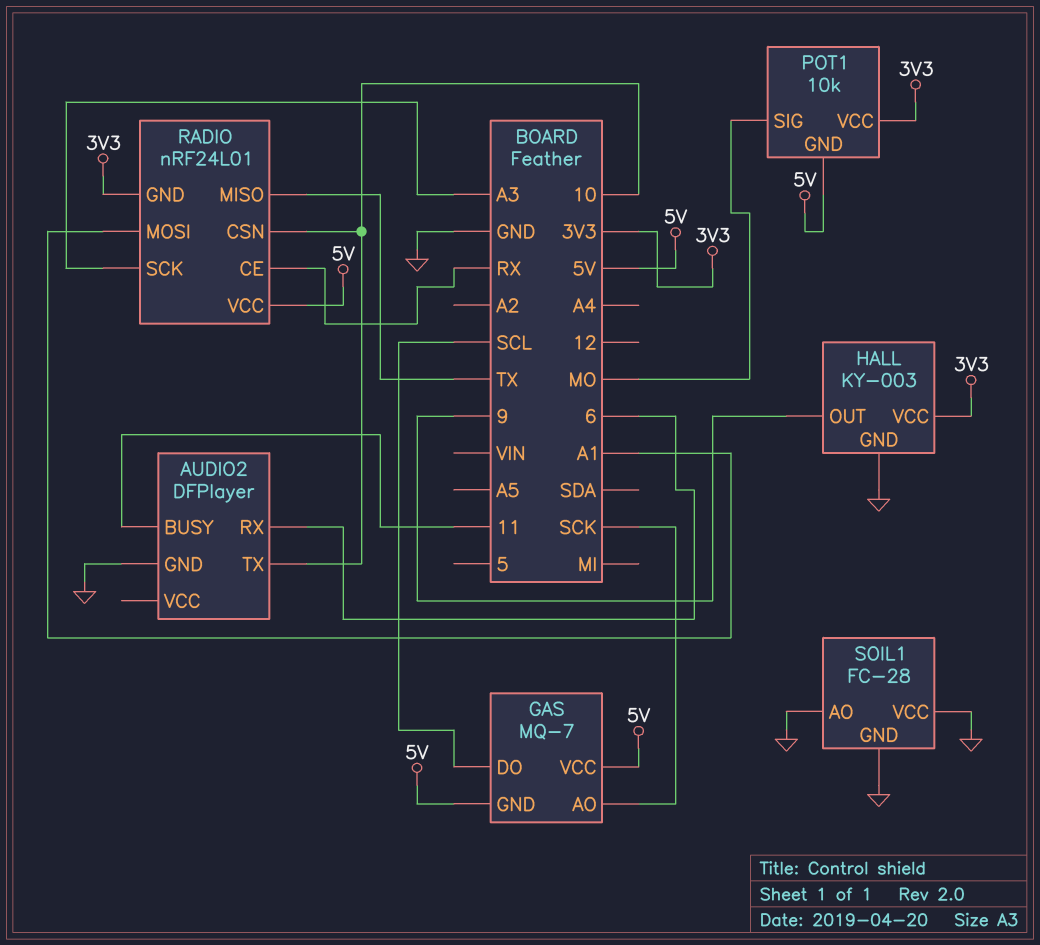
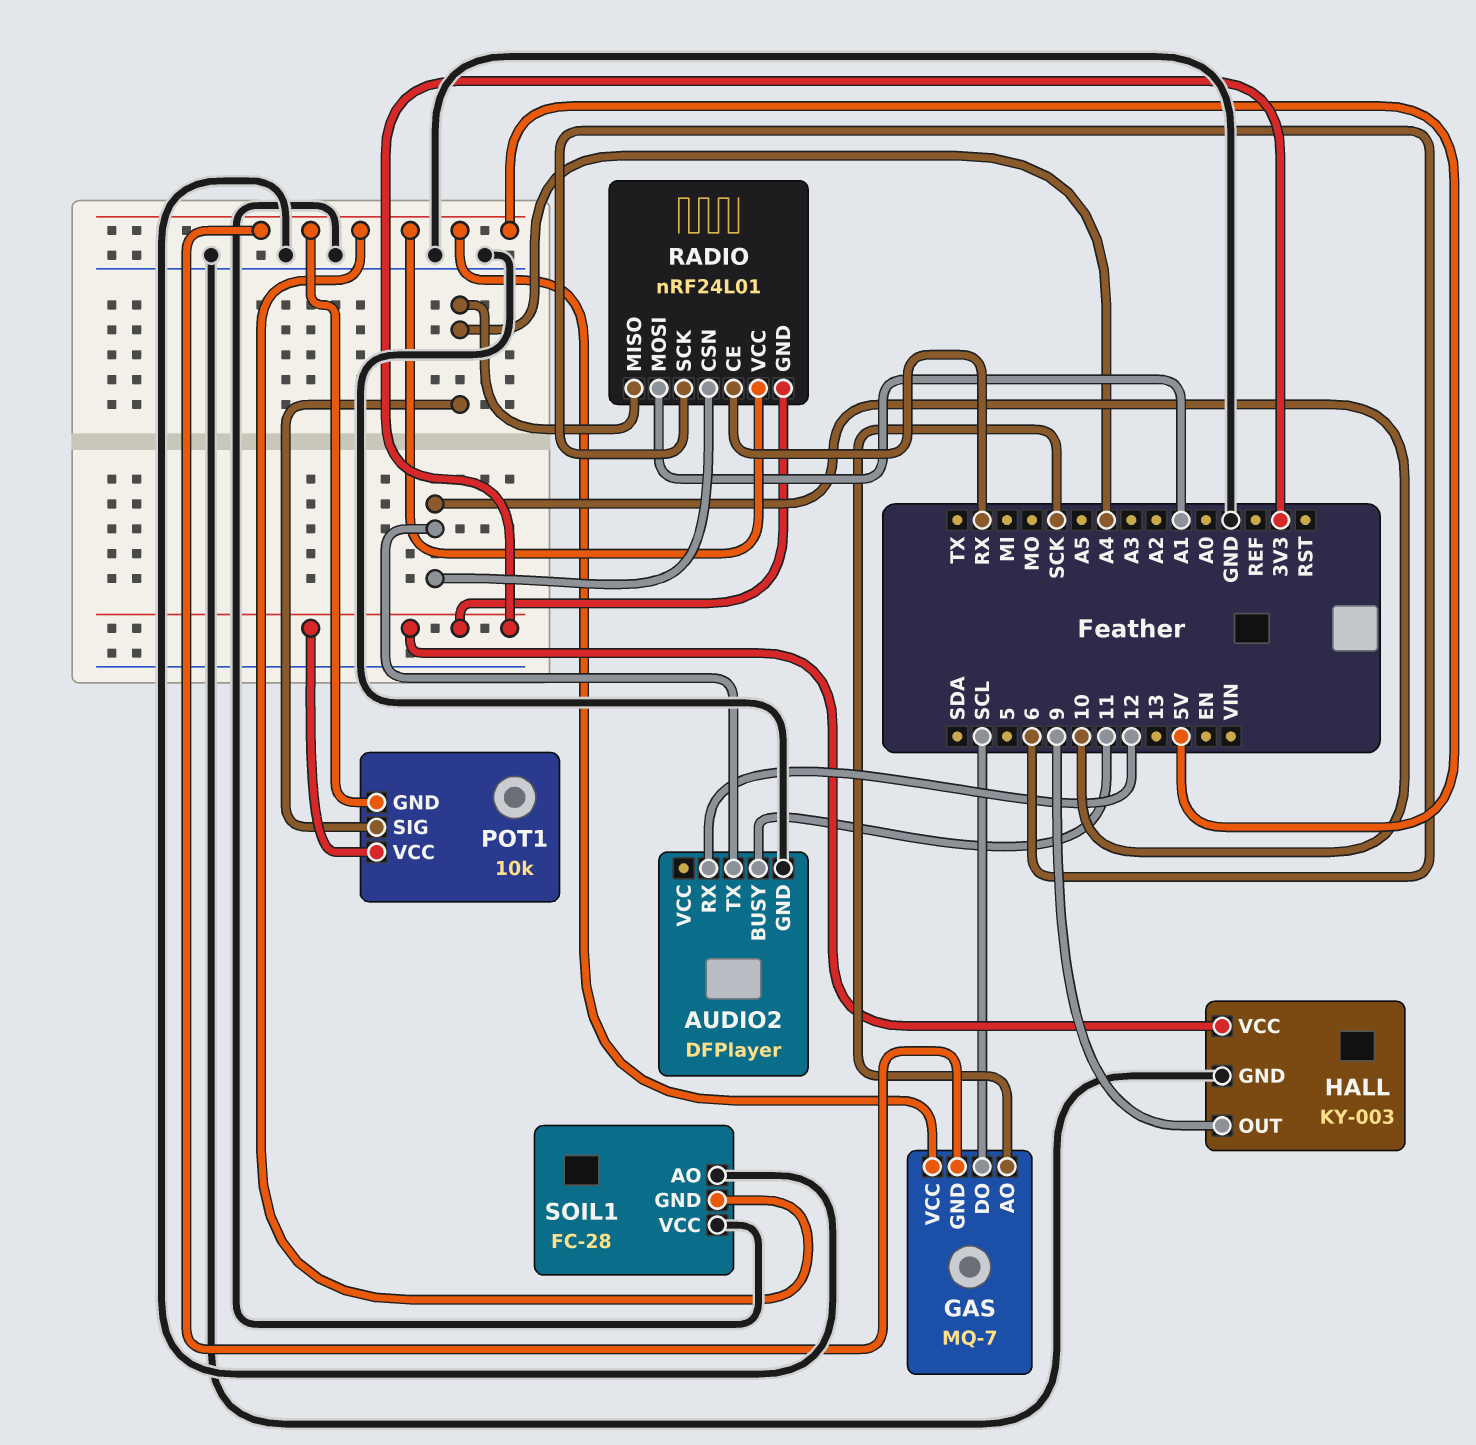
AUDIO2 pin RX: 6 -> 12
POT1 pin SIG: MO -> A4
RADIO pin MISO: TX -> A4
RADIO pin SCK: A3 -> 6
SOIL1 pin GND: GND -> 5V

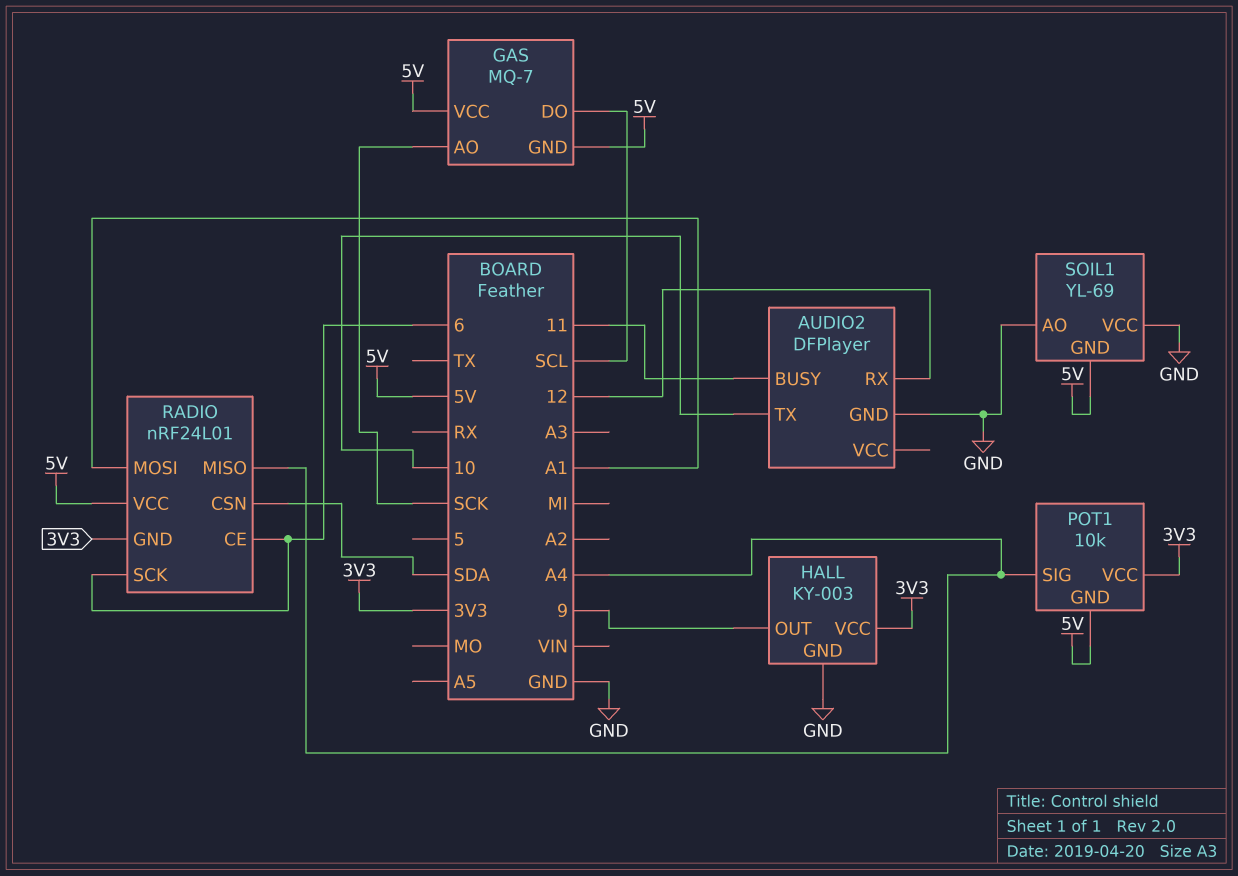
RADIO pin CE: RX -> 6
RADIO pin CSN: 10 -> SDA
SOIL1: FC-28 -> YL-69

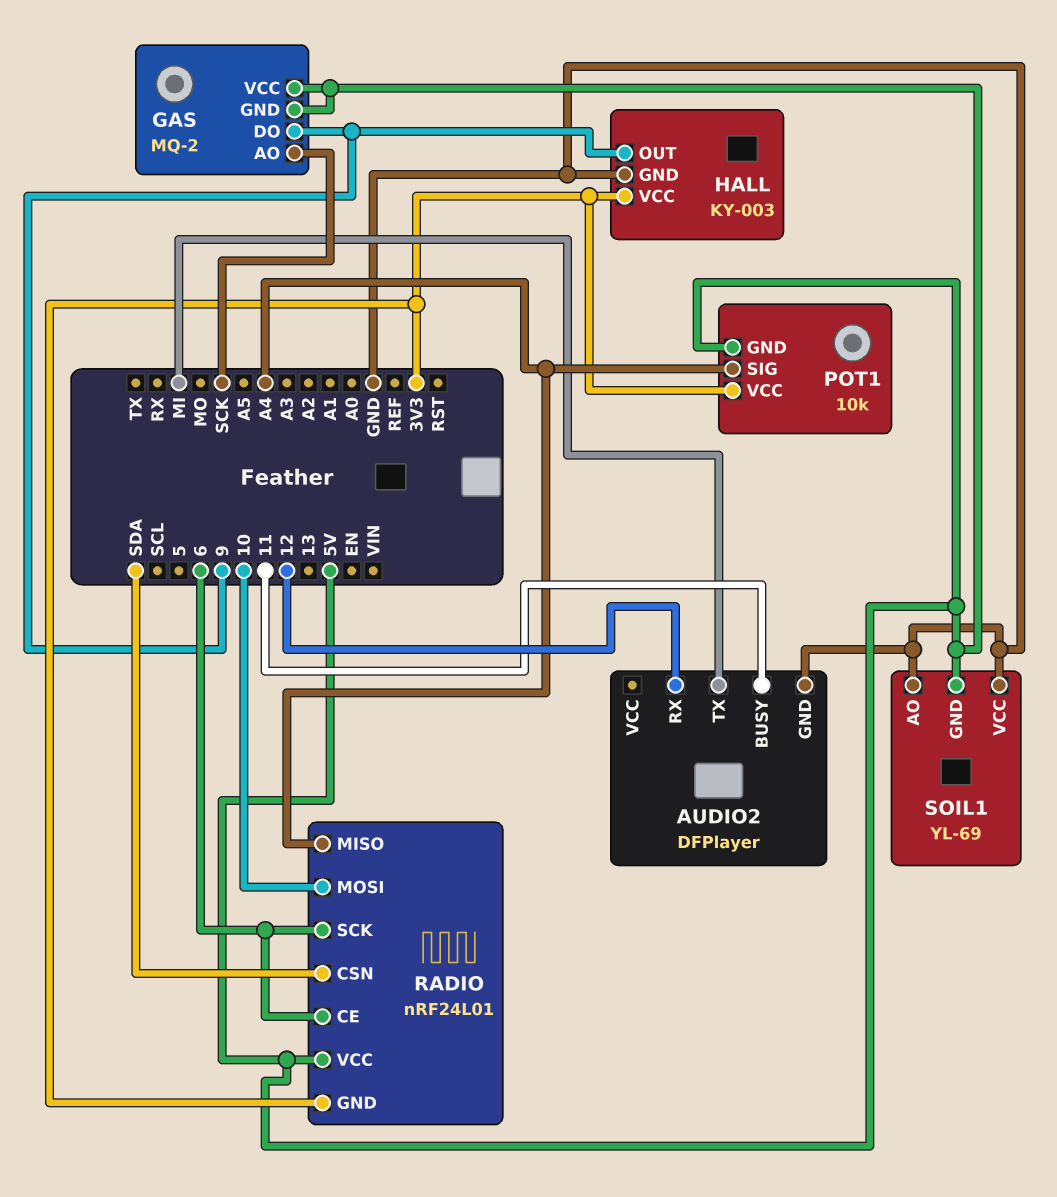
AUDIO2 pin TX: 10 -> MI
GAS: MQ-7 -> MQ-2
GAS pin DO: SCL -> 9
RADIO pin MOSI: A1 -> 10

